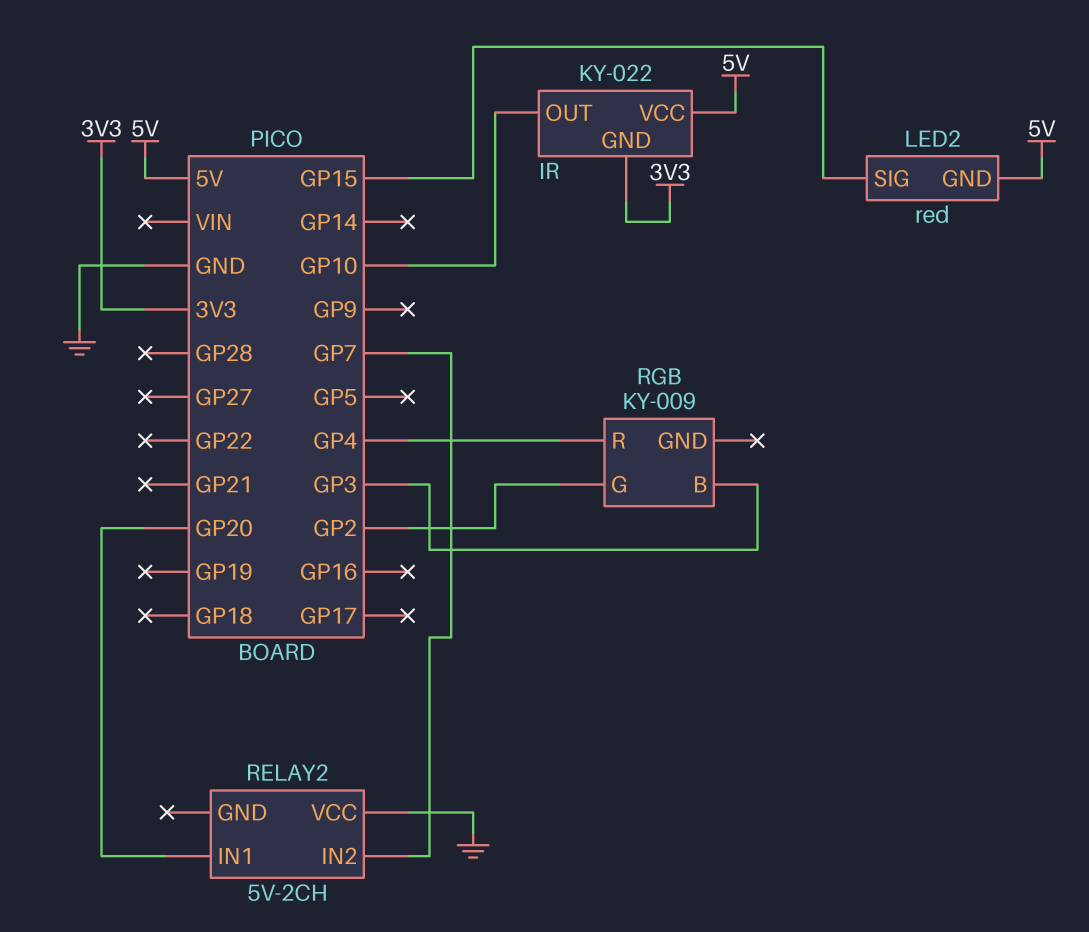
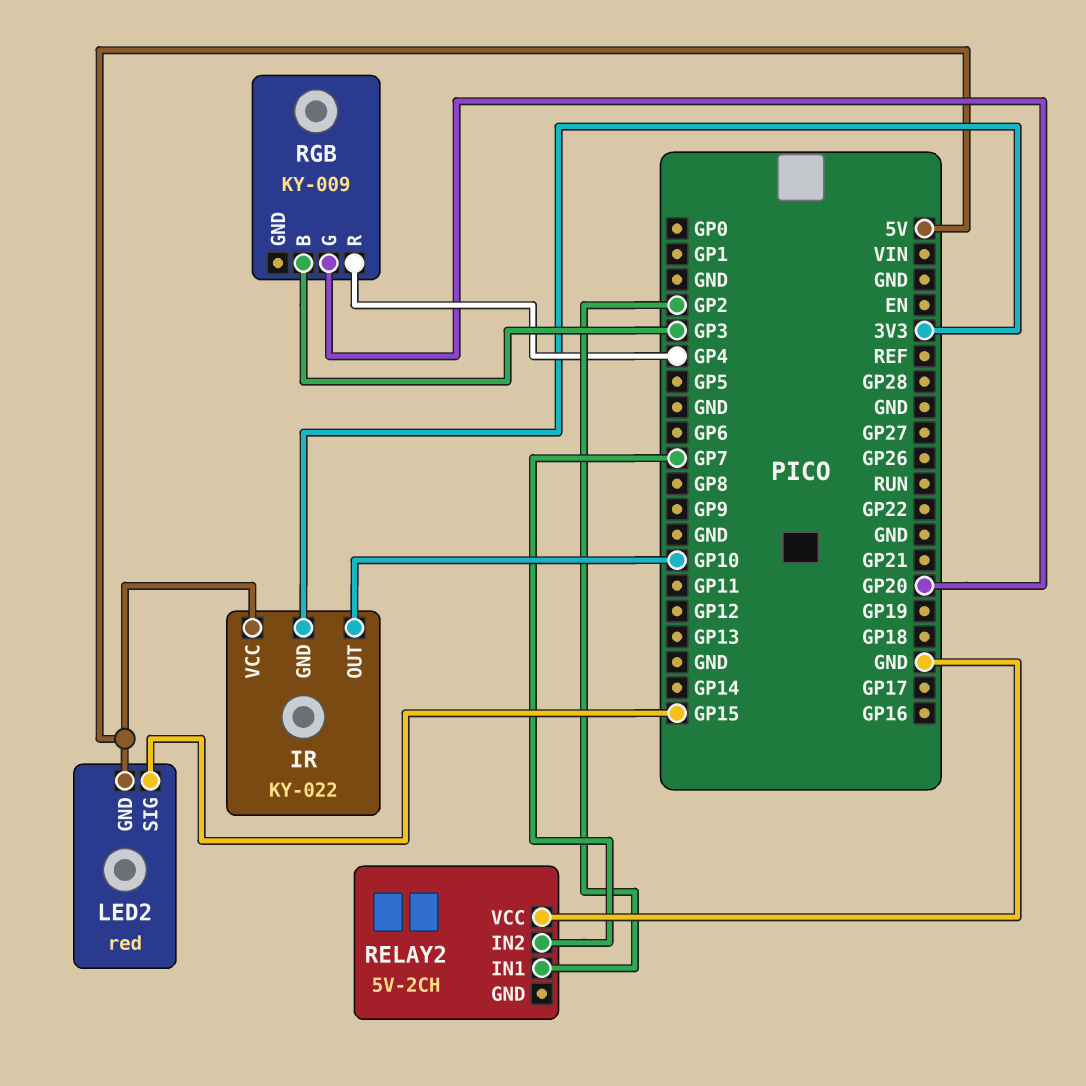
RELAY2 pin IN1: GP20 -> GP2
RGB pin G: GP2 -> GP20

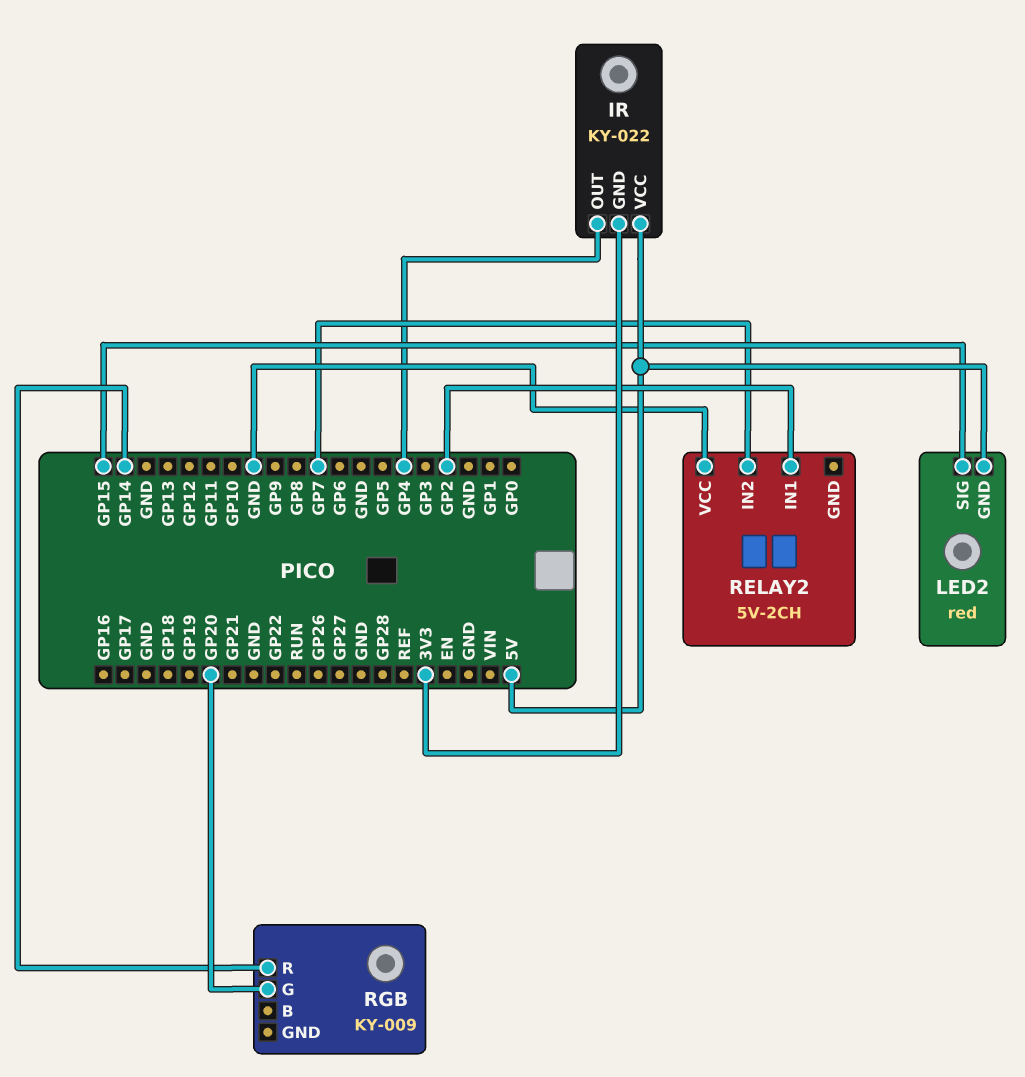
IR pin OUT: GP10 -> GP4
RGB pin B: GP3 -> none
RGB pin R: GP4 -> GP14

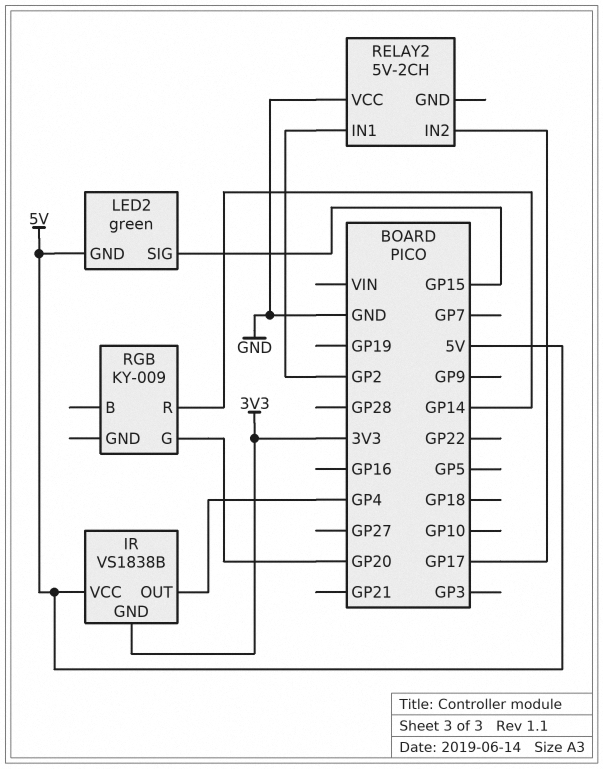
IR: KY-022 -> VS1838B
LED2: red -> green
RELAY2 pin IN2: GP7 -> GP17

